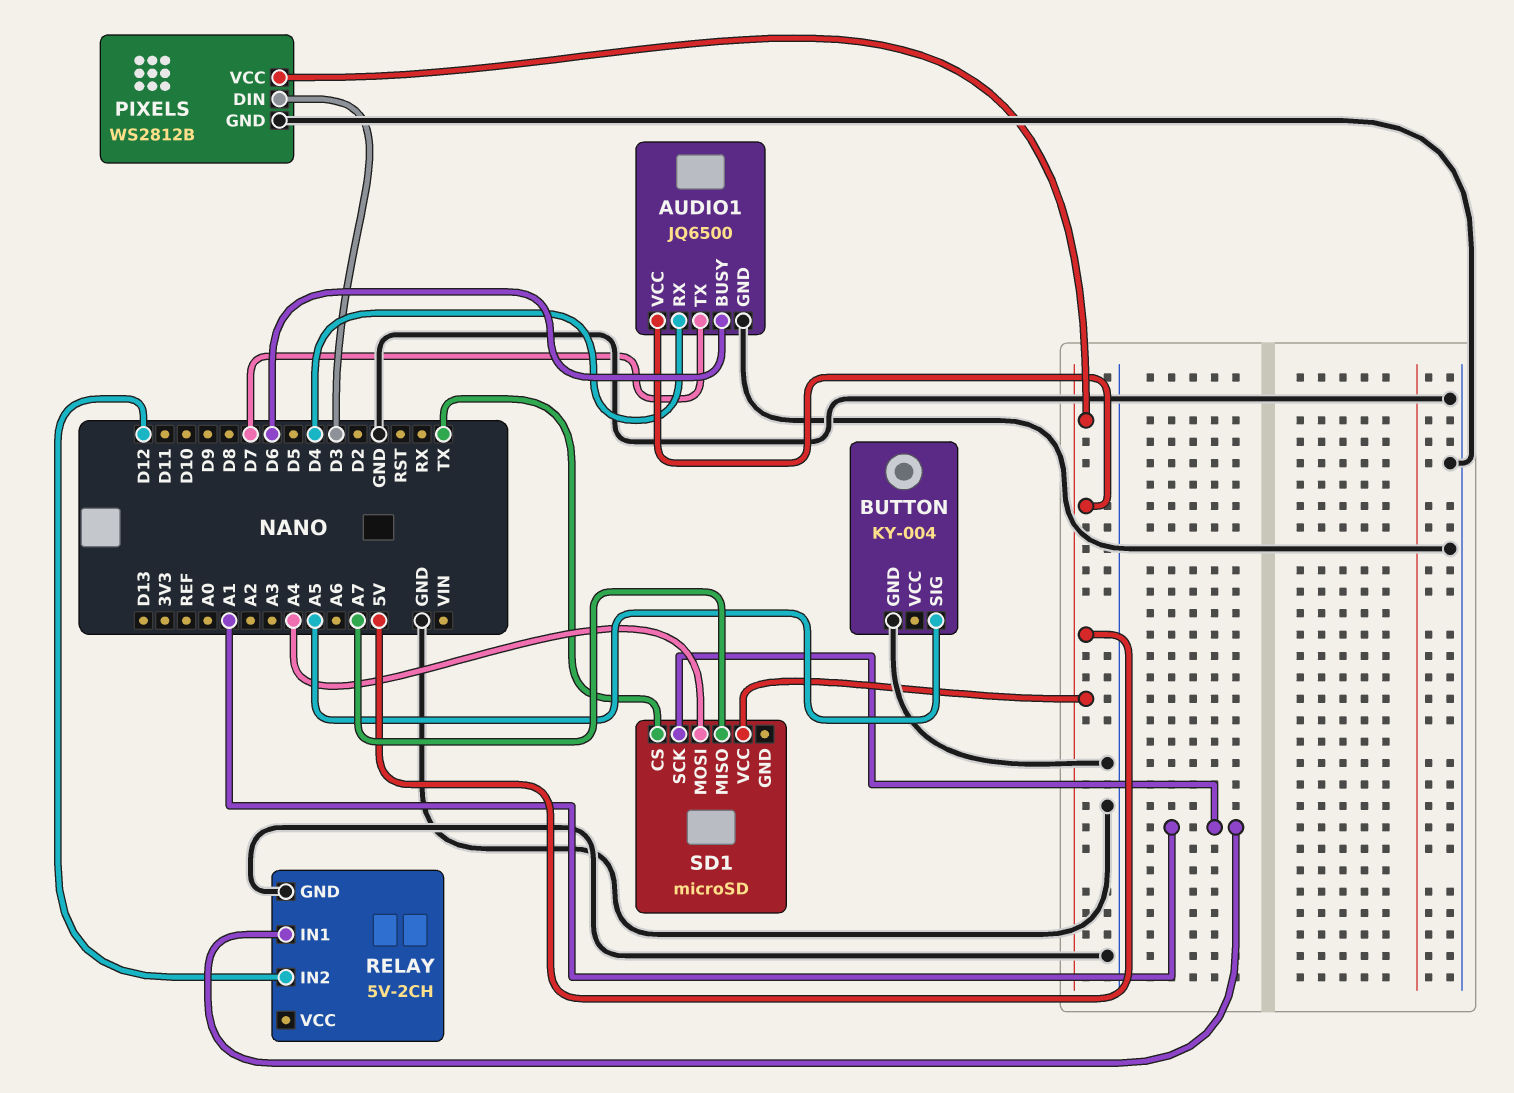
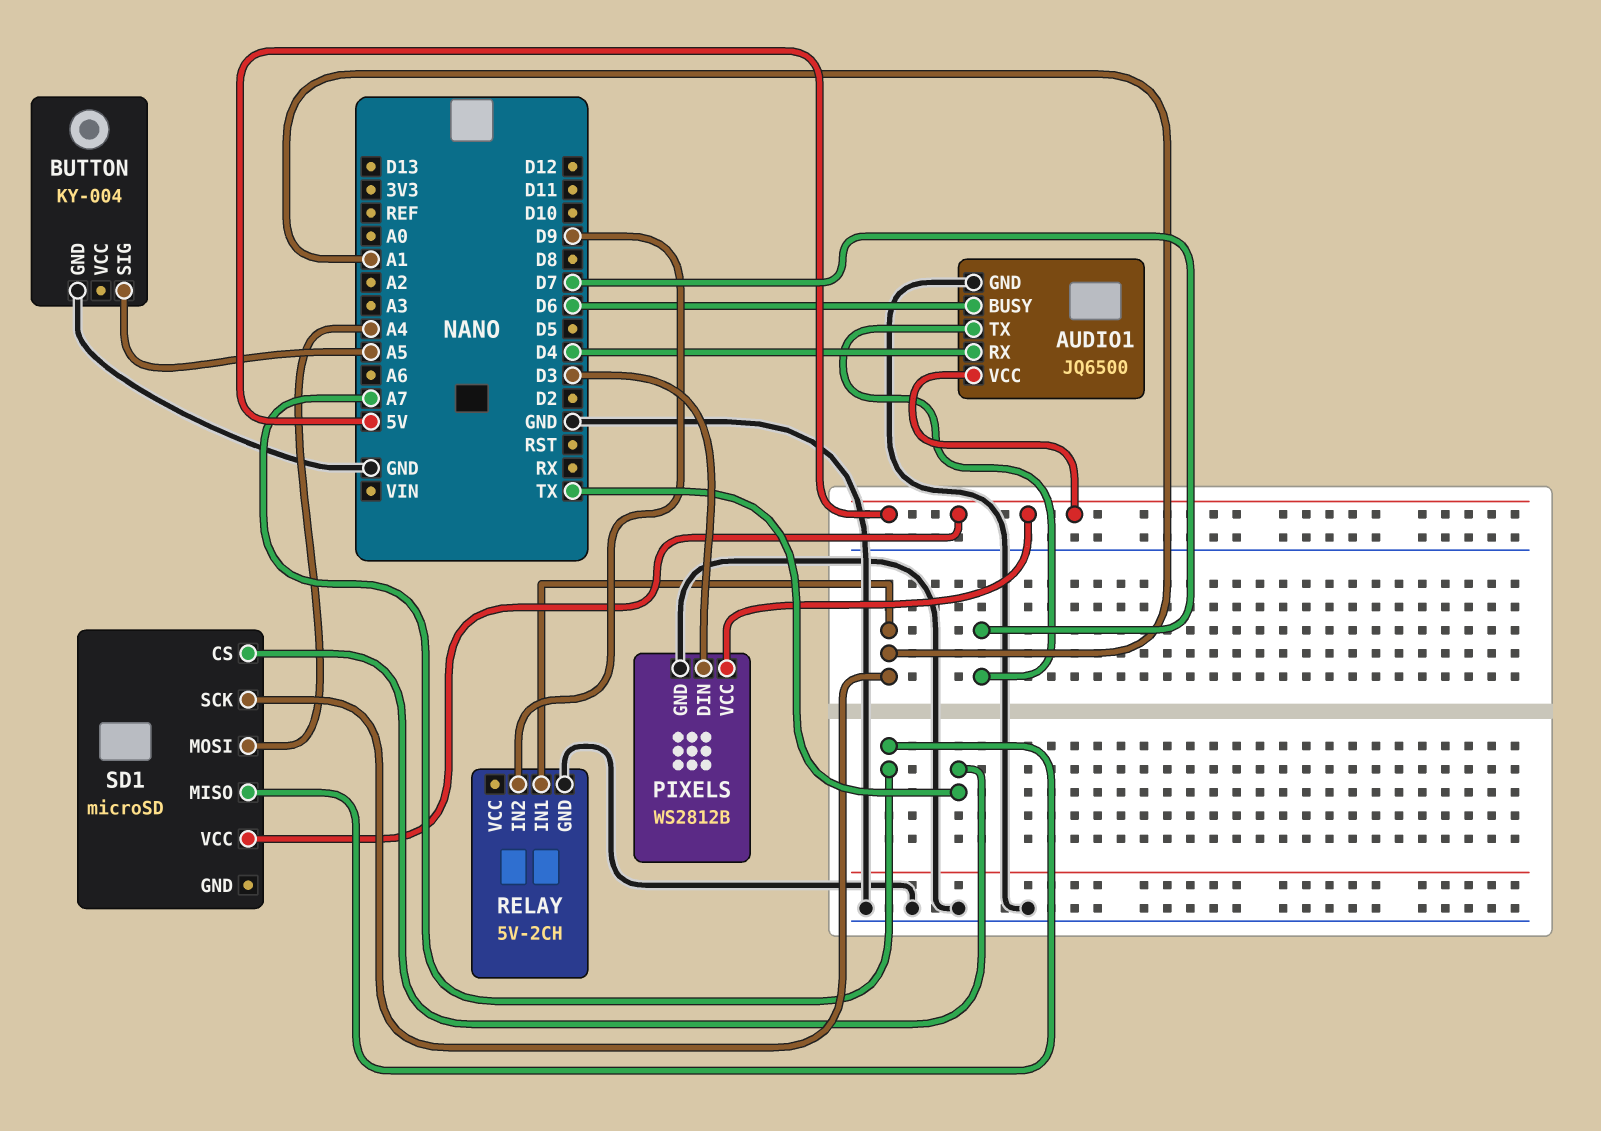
RELAY pin IN2: D12 -> D9

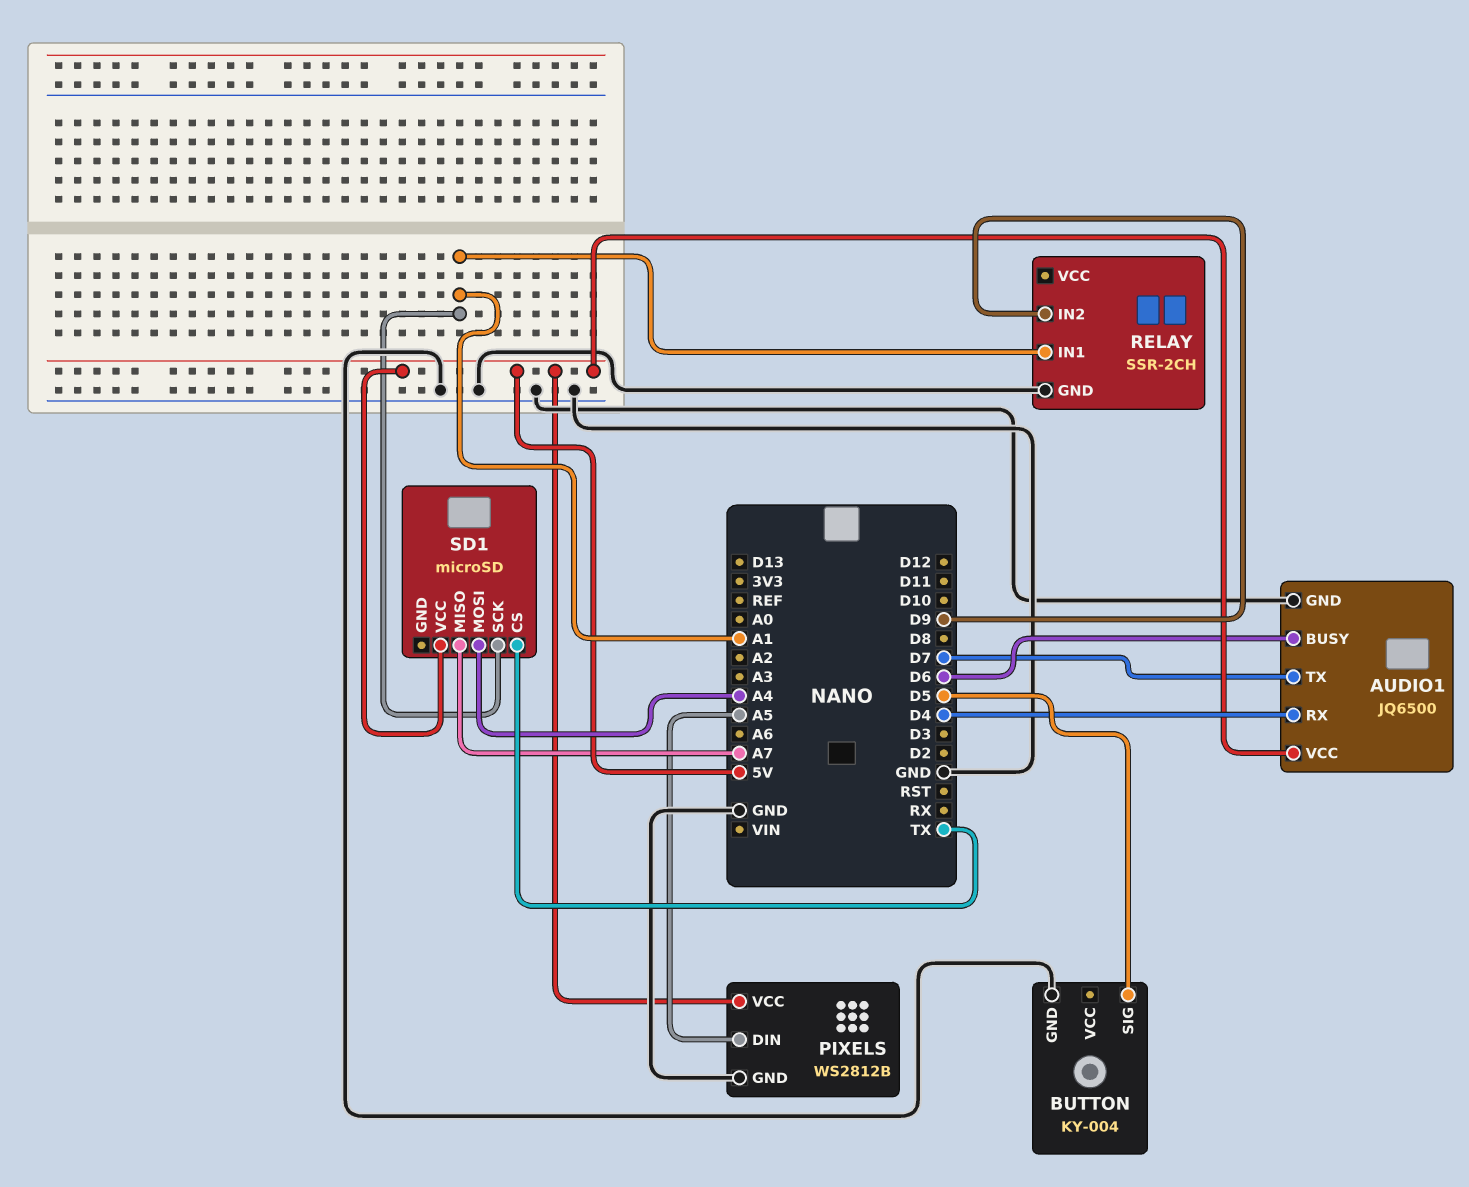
BUTTON pin SIG: A5 -> D5
PIXELS pin DIN: D3 -> A5
RELAY: 5V-2CH -> SSR-2CH

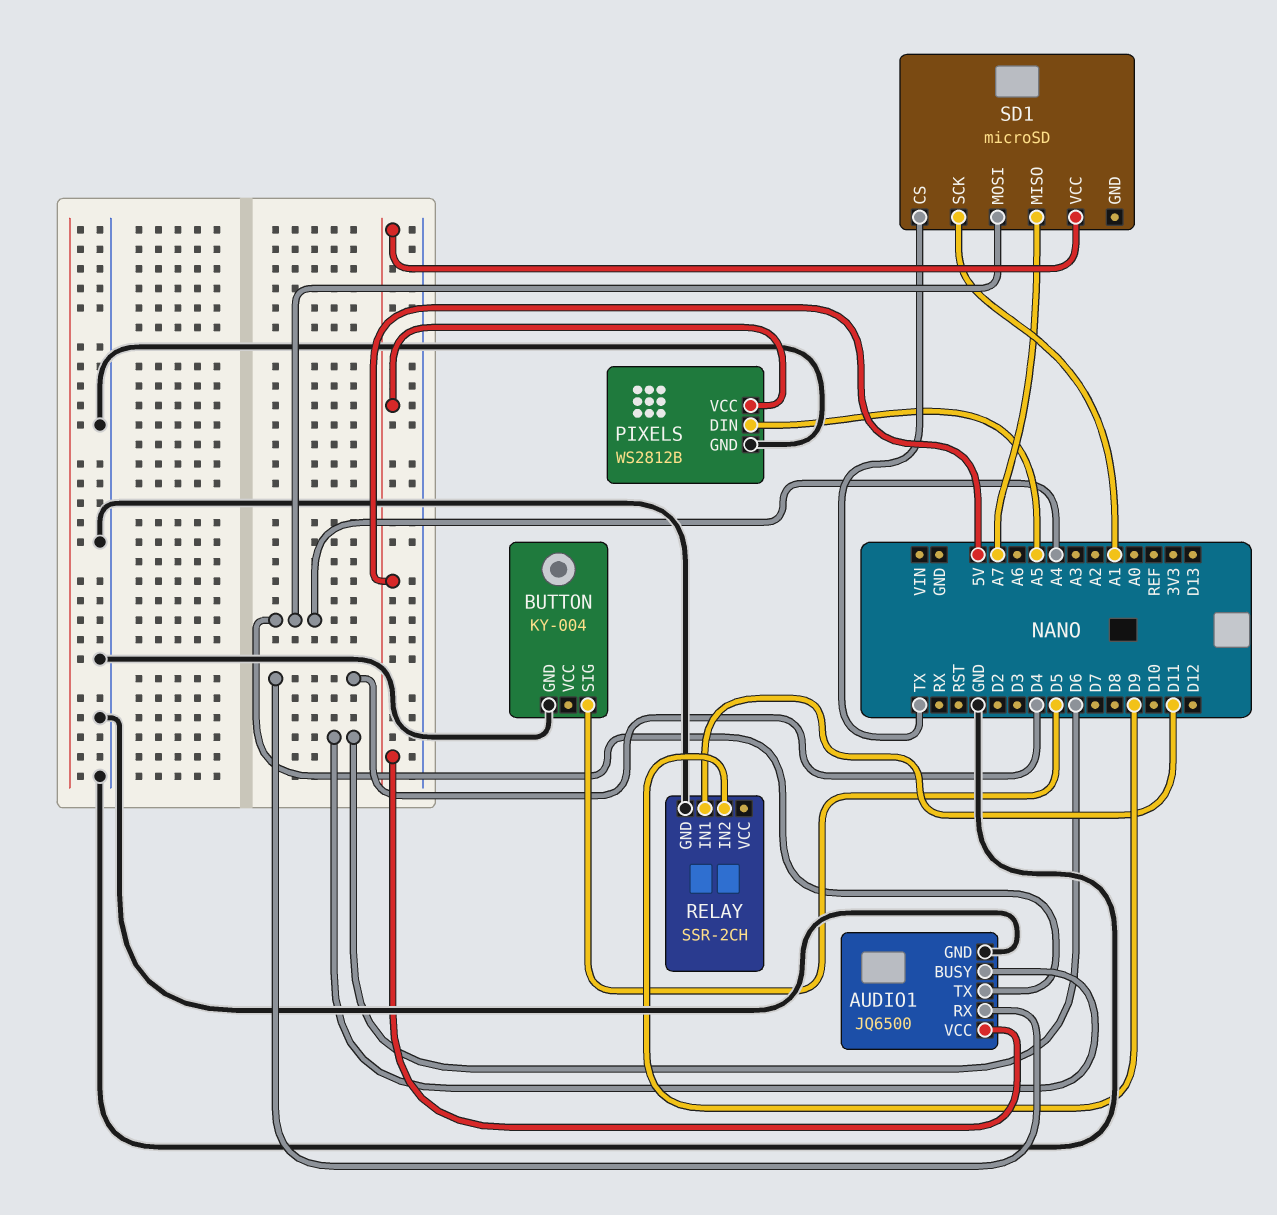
AUDIO1 pin TX: D7 -> A4
RELAY pin IN1: A1 -> D11

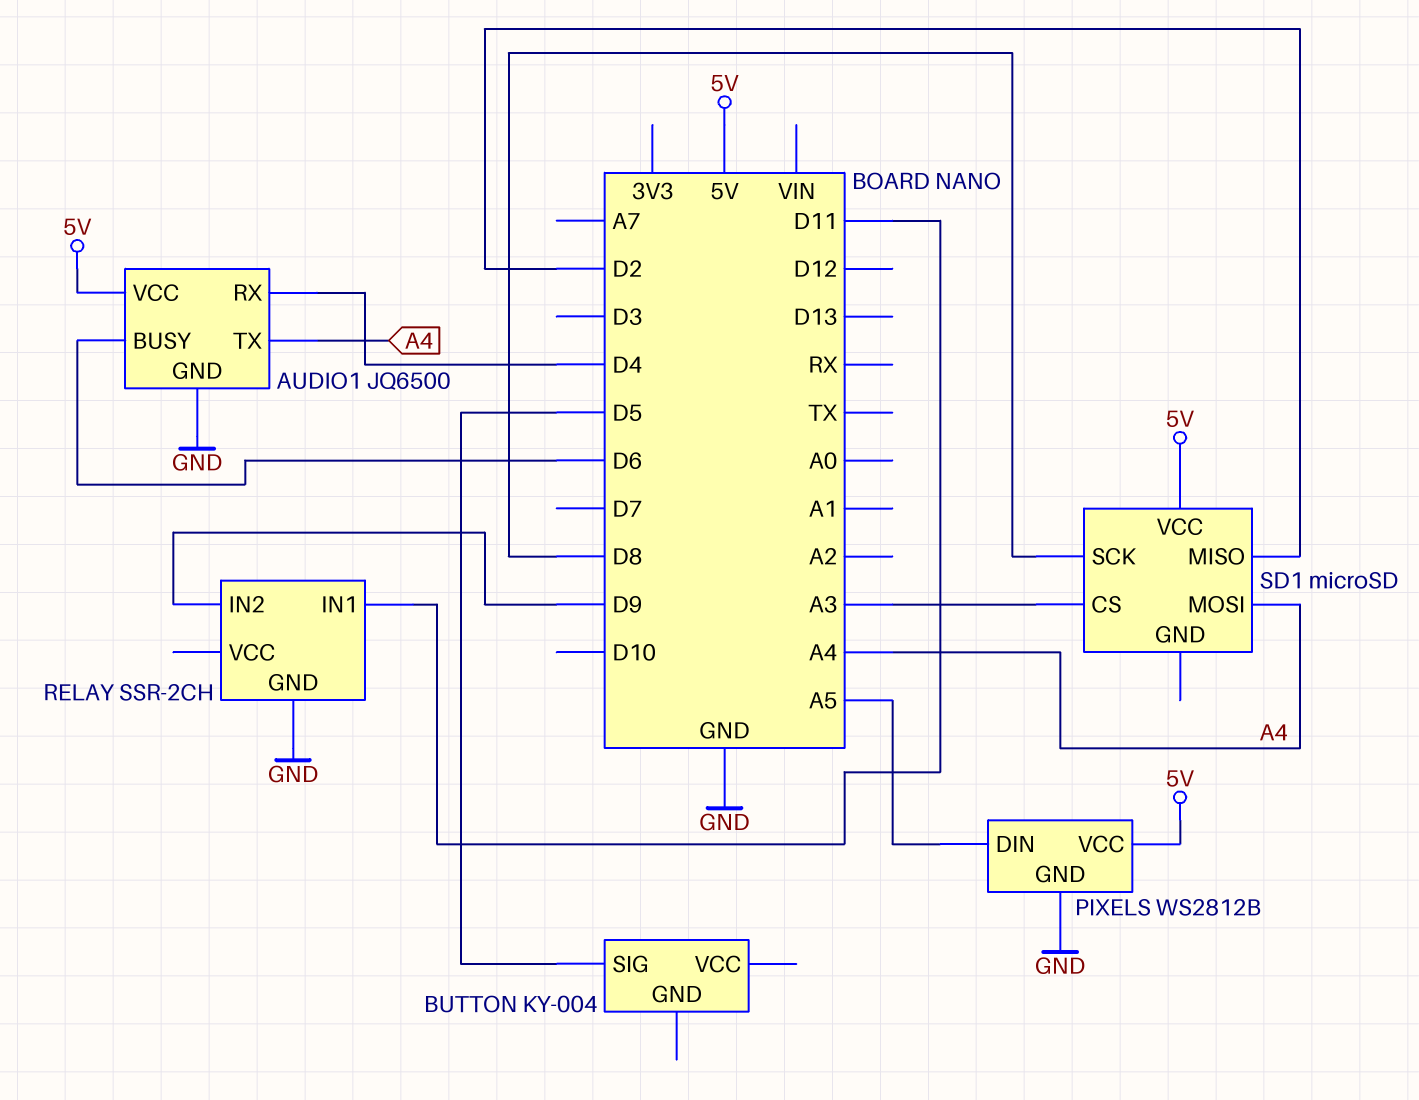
BUTTON pin GND: GND -> none
SD1 pin CS: TX -> A3
SD1 pin MISO: A7 -> D2
SD1 pin SCK: A1 -> D8

